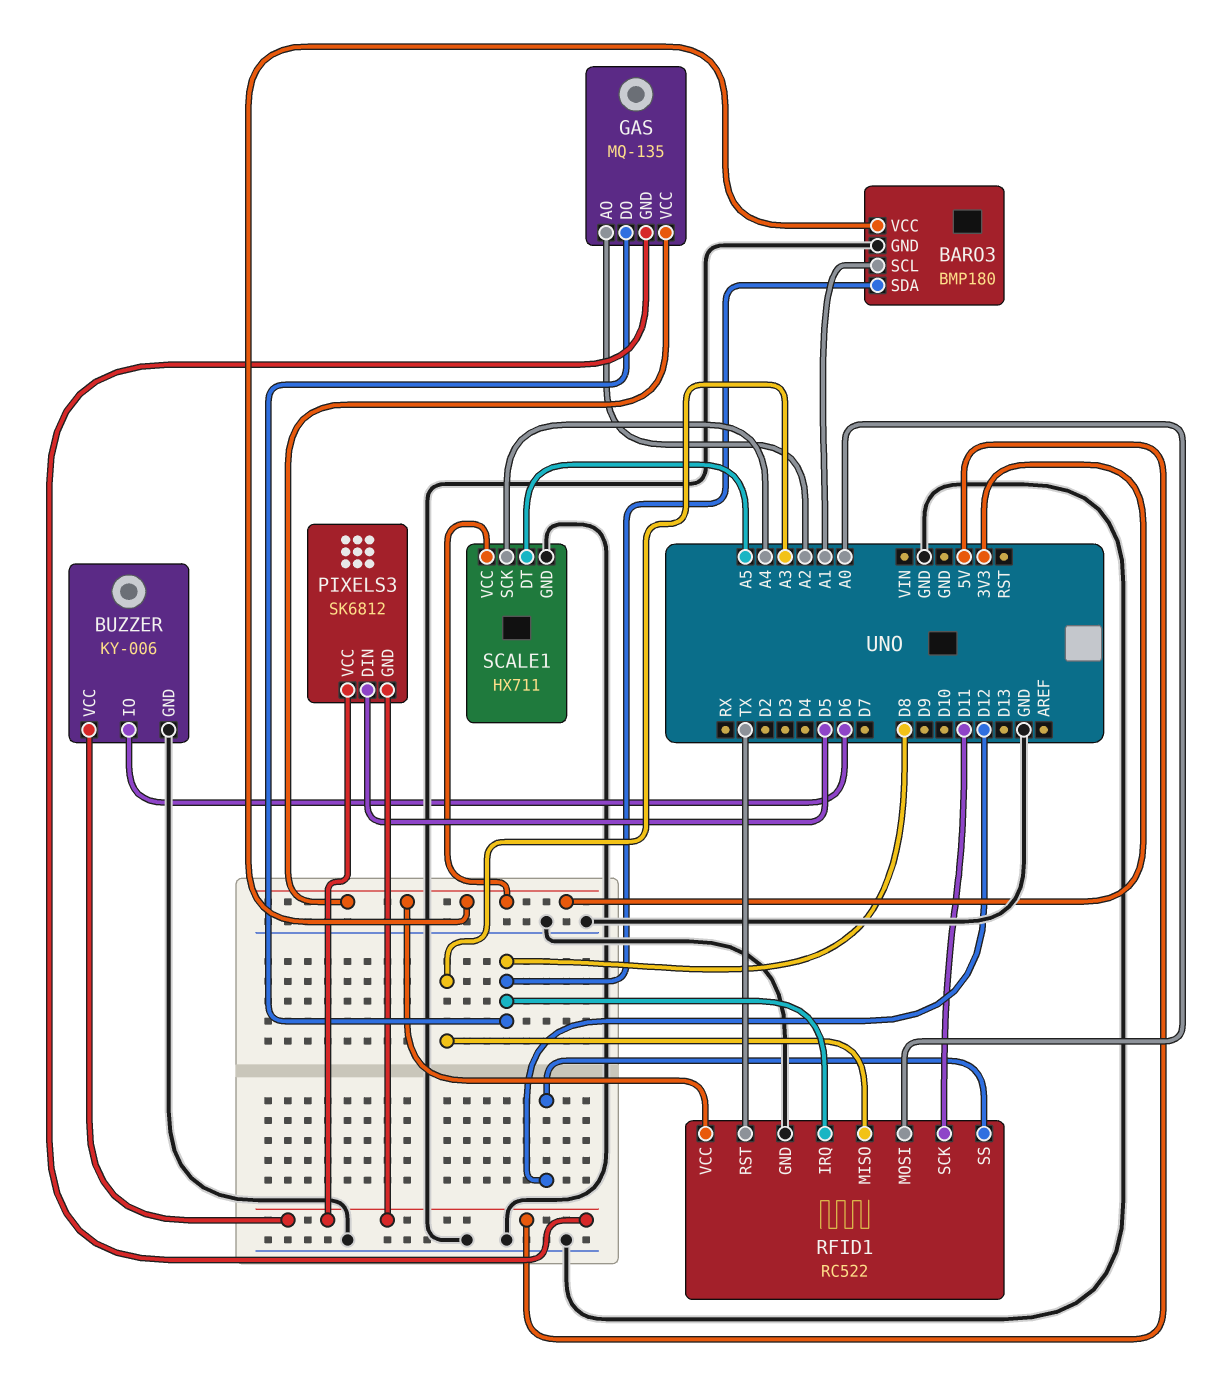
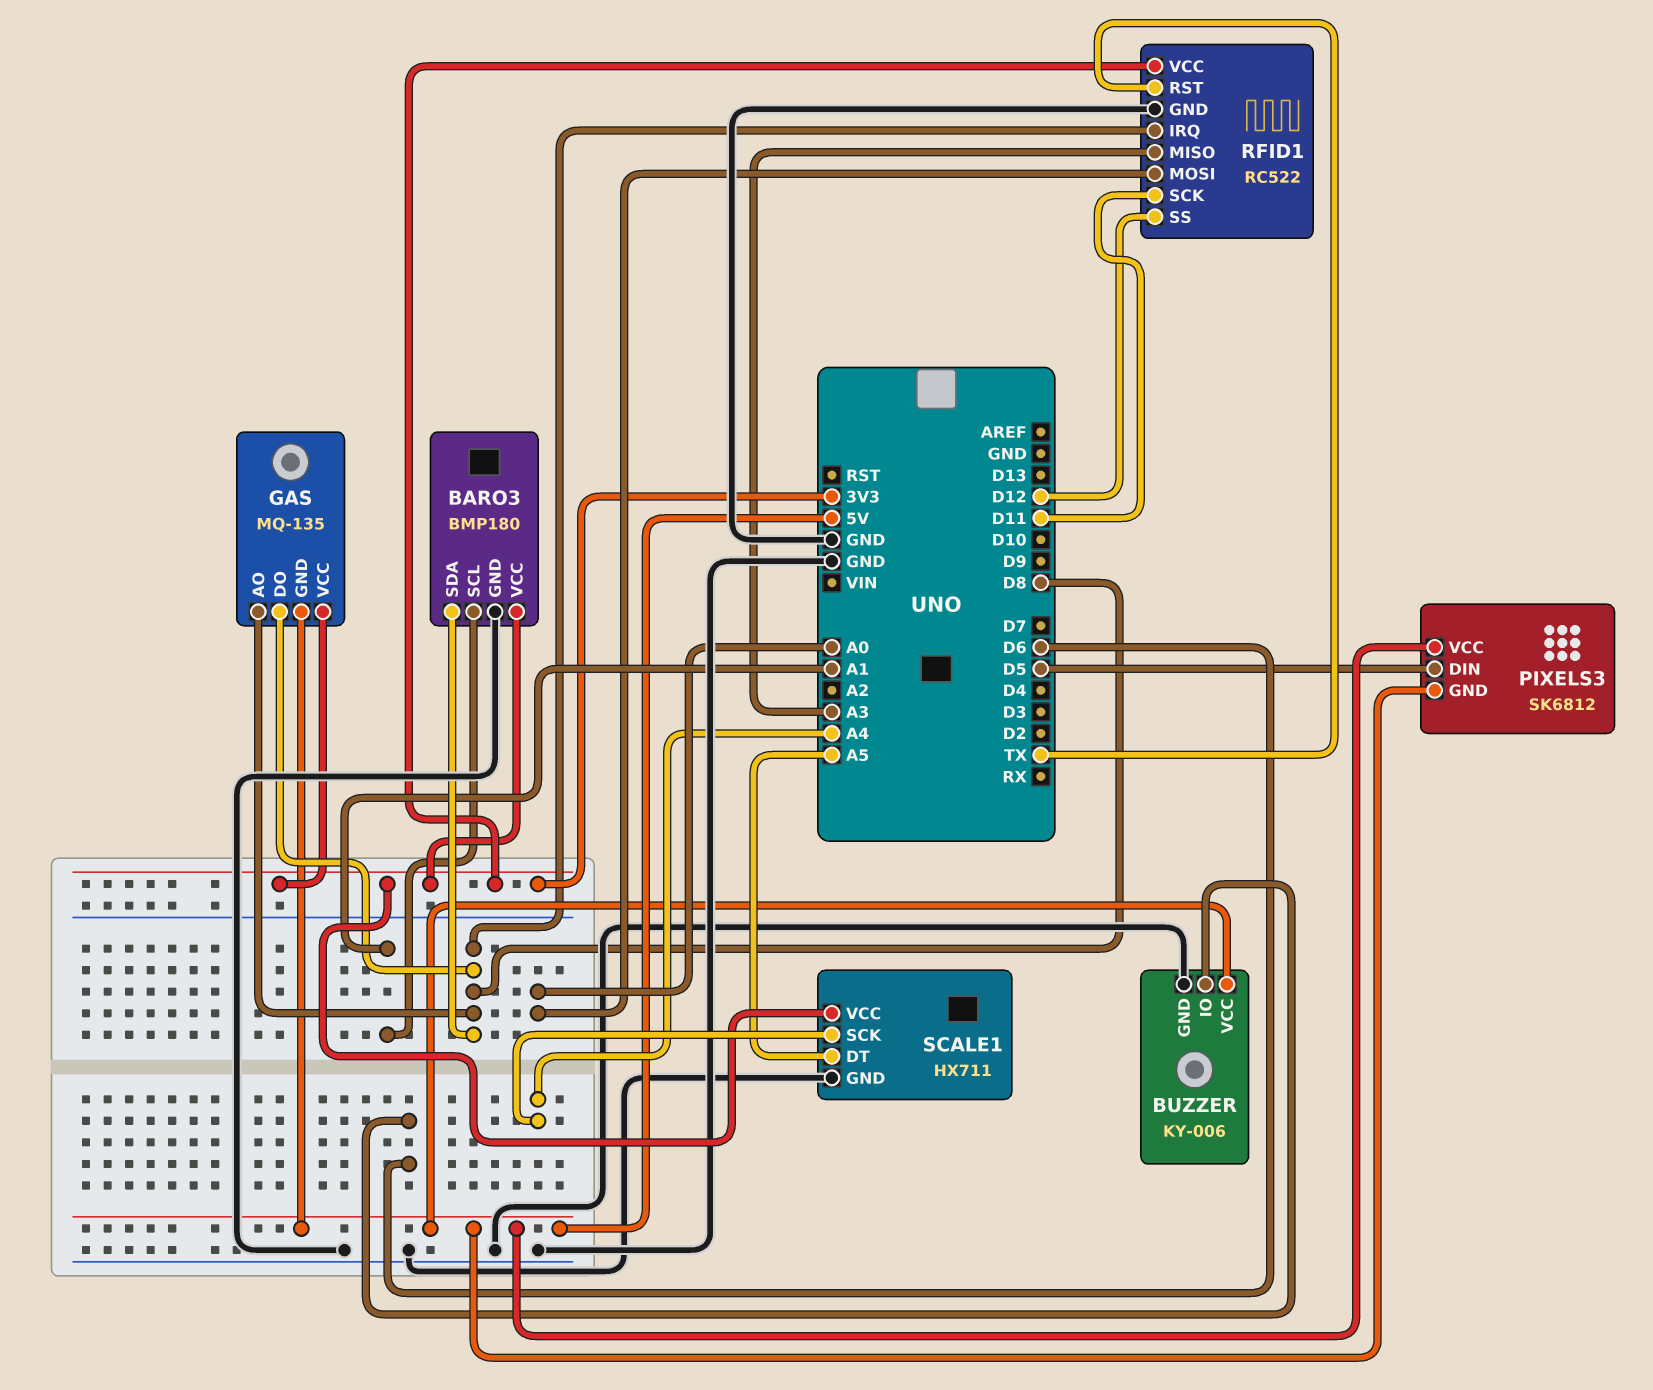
GAS pin AO: A2 -> D8

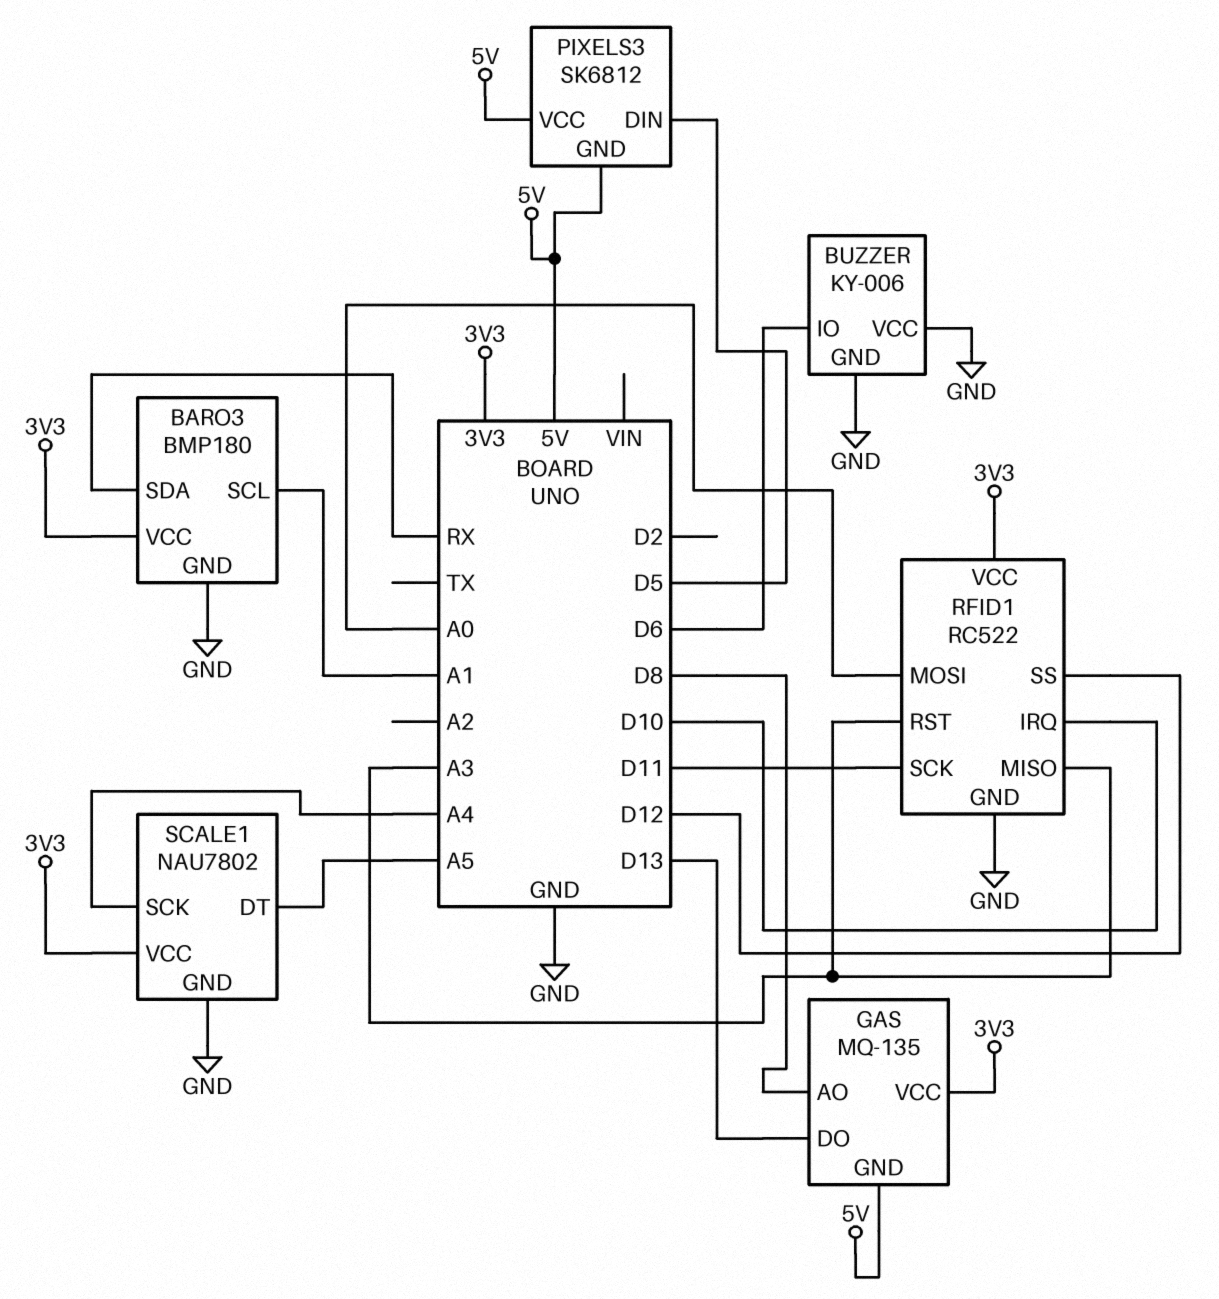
BARO3 pin SDA: D8 -> RX
BUZZER pin VCC: 5V -> GND
GAS pin DO: D8 -> D13
RFID1 pin IRQ: D8 -> D10
RFID1 pin RST: TX -> A3
SCALE1: HX711 -> NAU7802

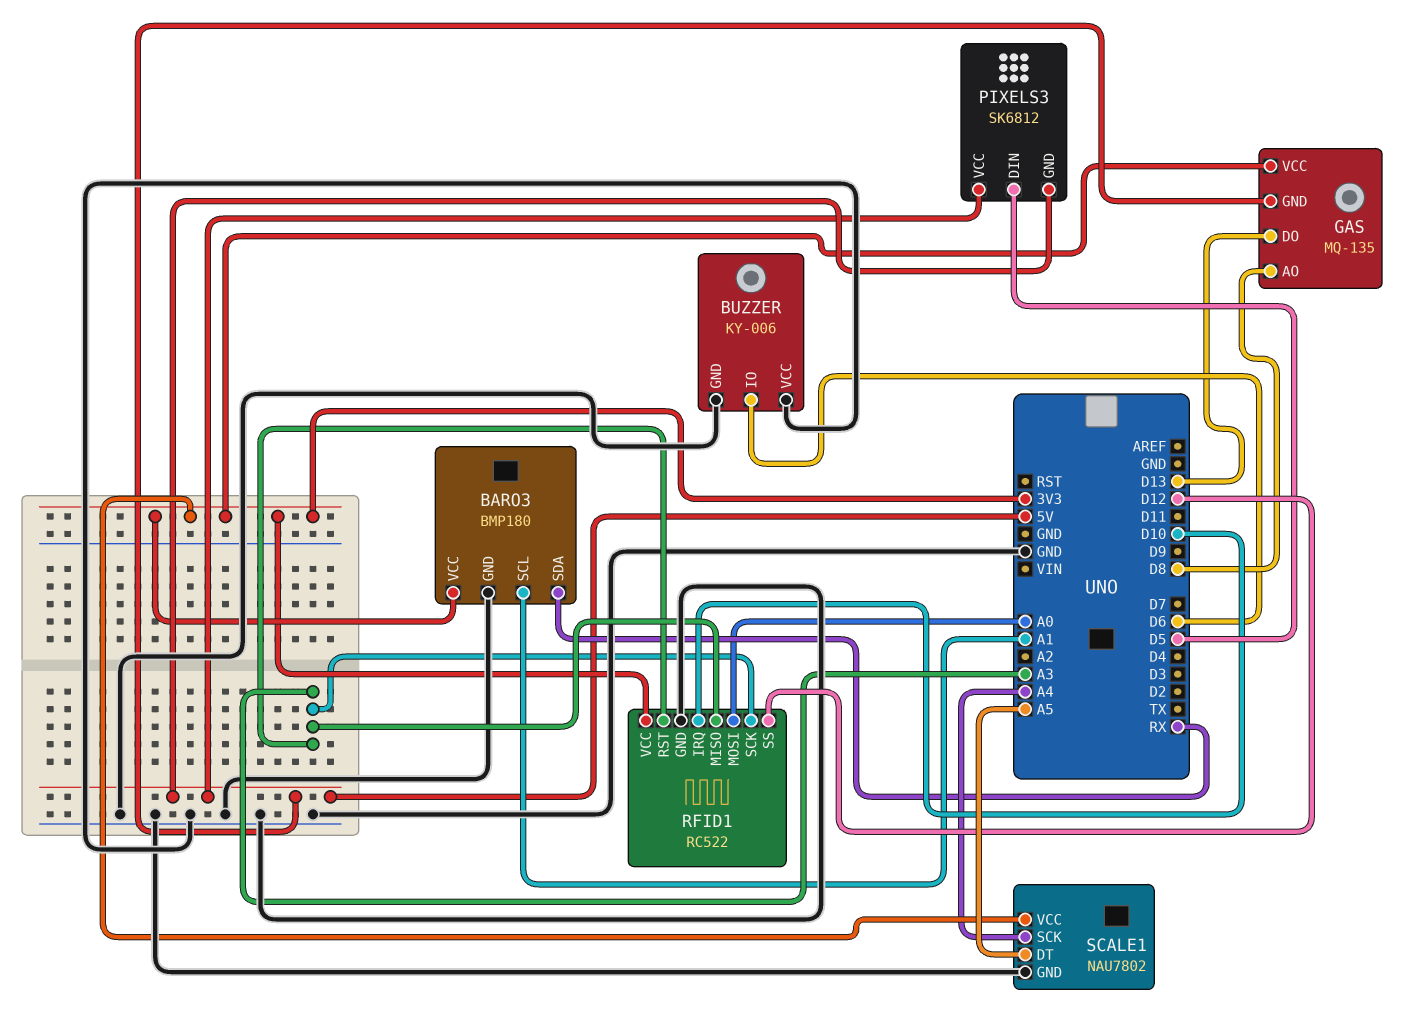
RFID1 pin SCK: D11 -> A3

